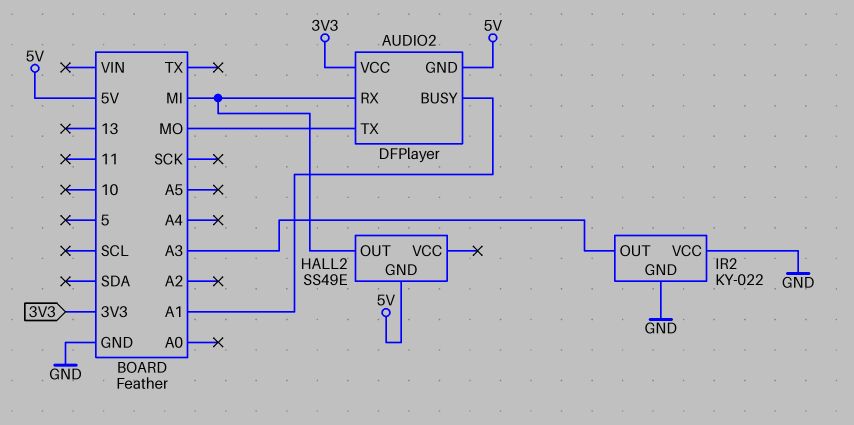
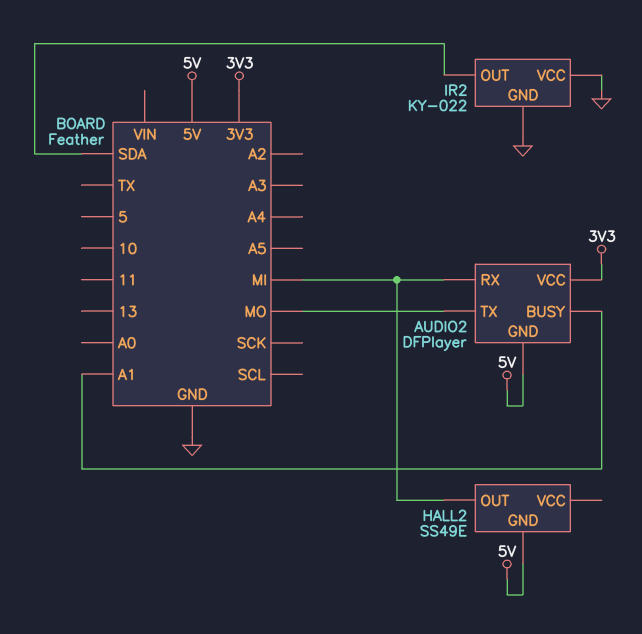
IR2 pin OUT: A3 -> SDA

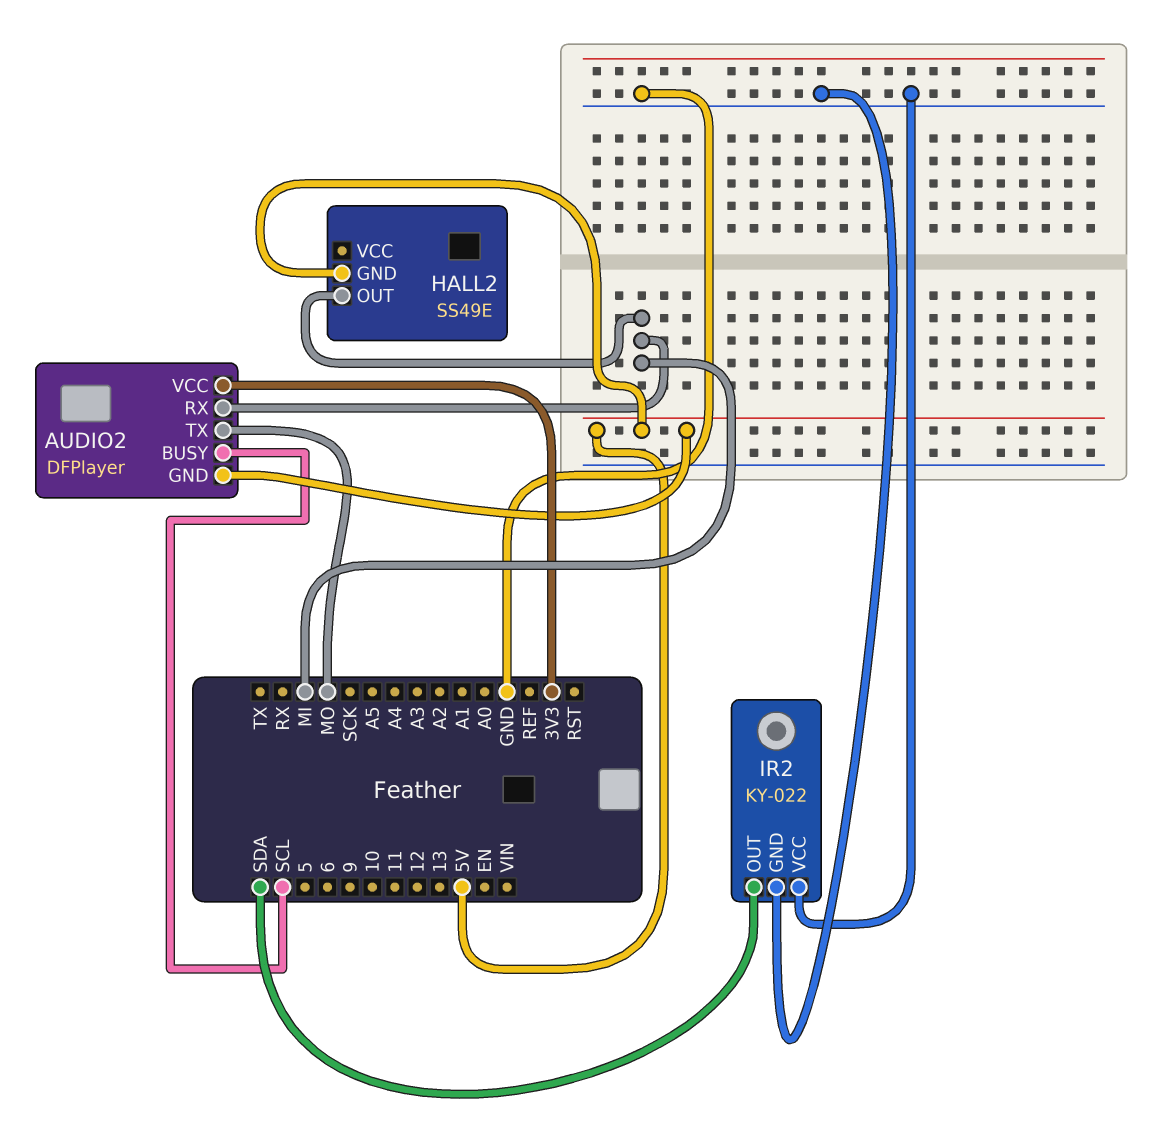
AUDIO2 pin BUSY: A1 -> SCL

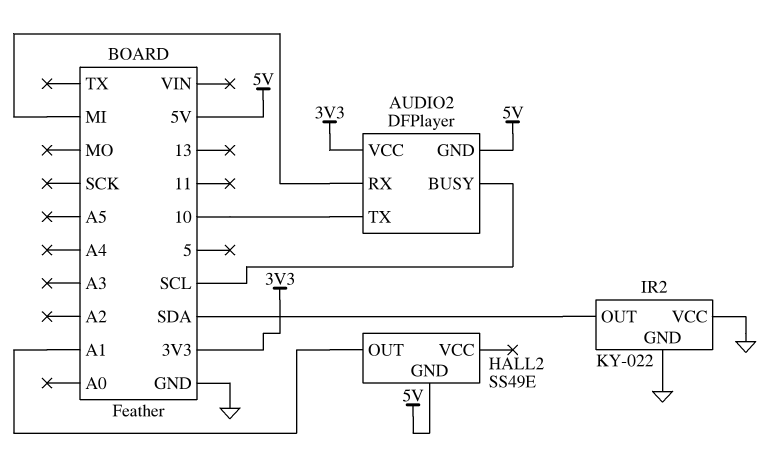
AUDIO2 pin TX: MO -> 10
HALL2 pin OUT: MI -> A1

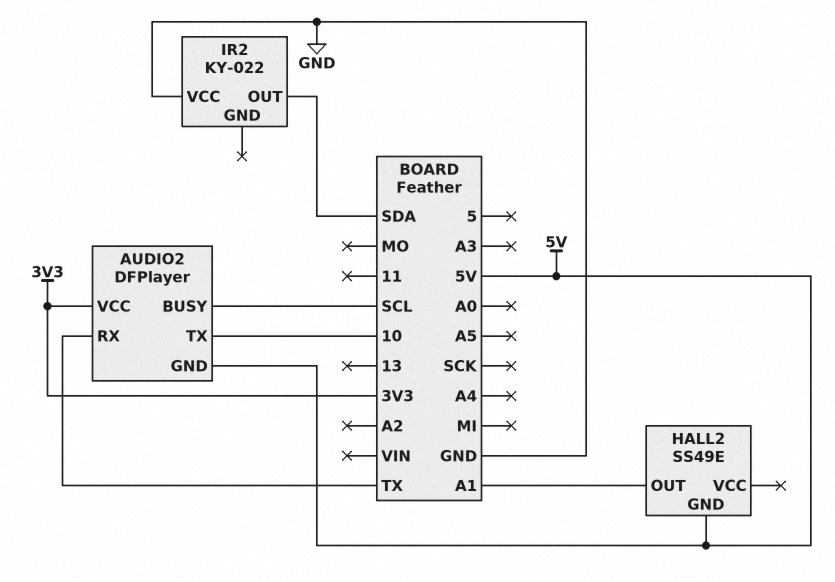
AUDIO2 pin RX: MI -> TX
IR2 pin GND: GND -> none

